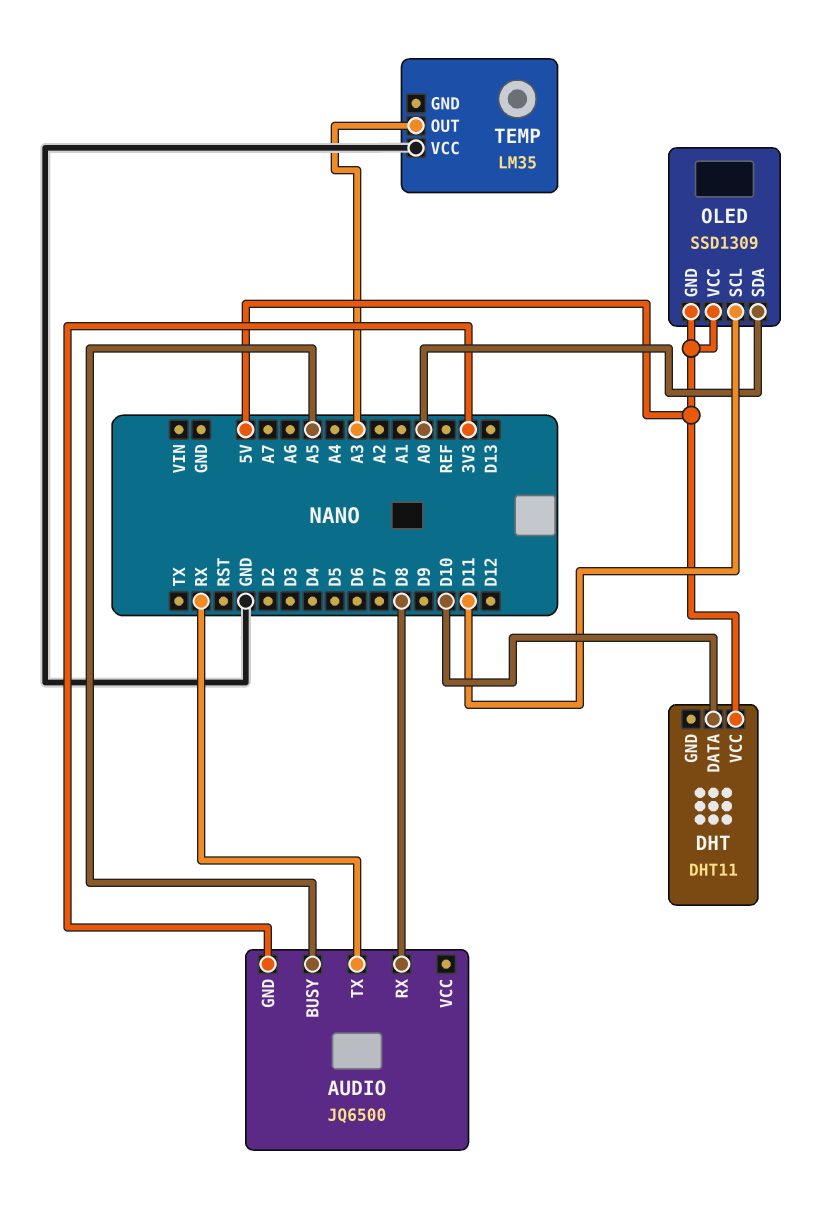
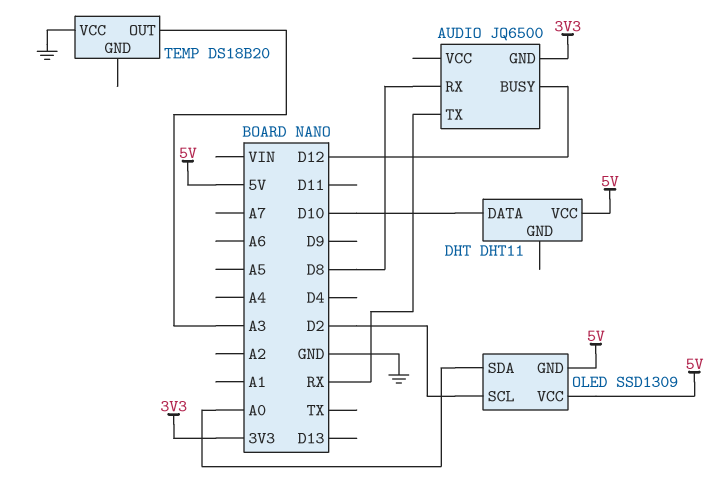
AUDIO pin BUSY: A5 -> D12
OLED pin SCL: D11 -> D2
TEMP: LM35 -> DS18B20

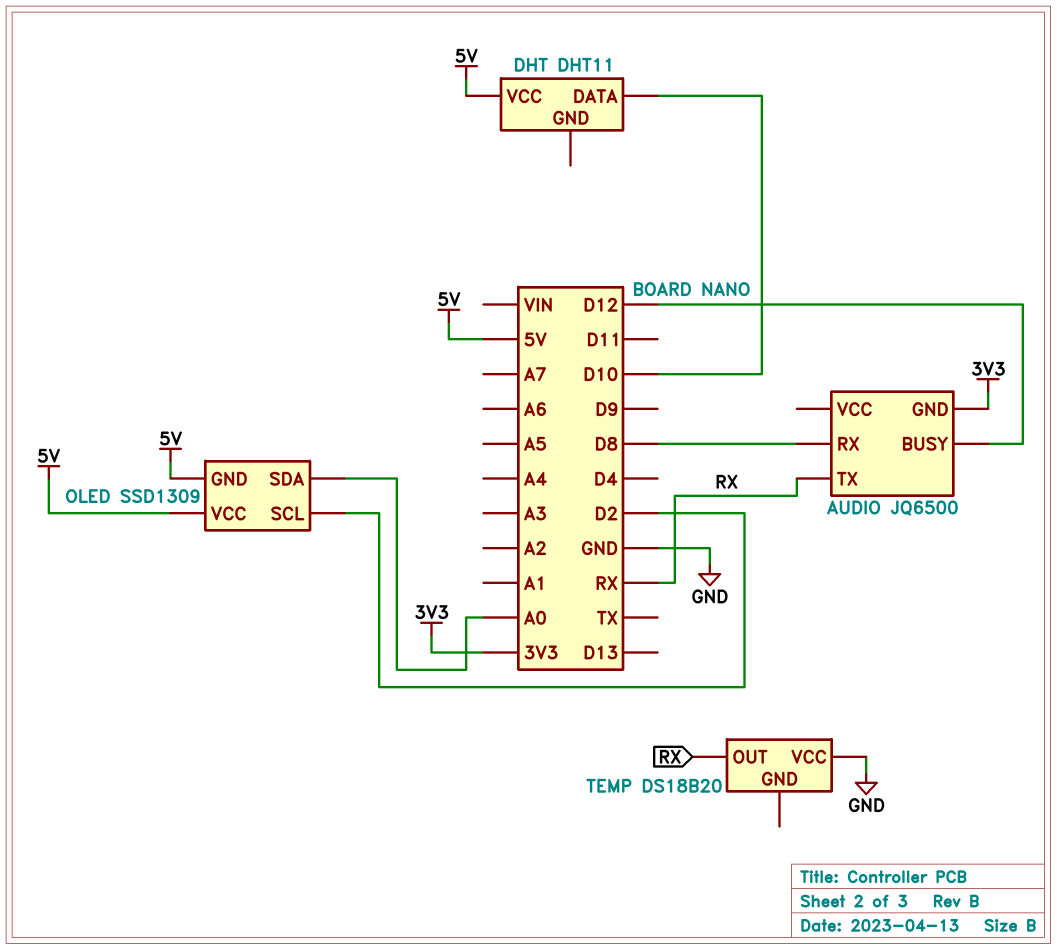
TEMP pin OUT: A3 -> RX

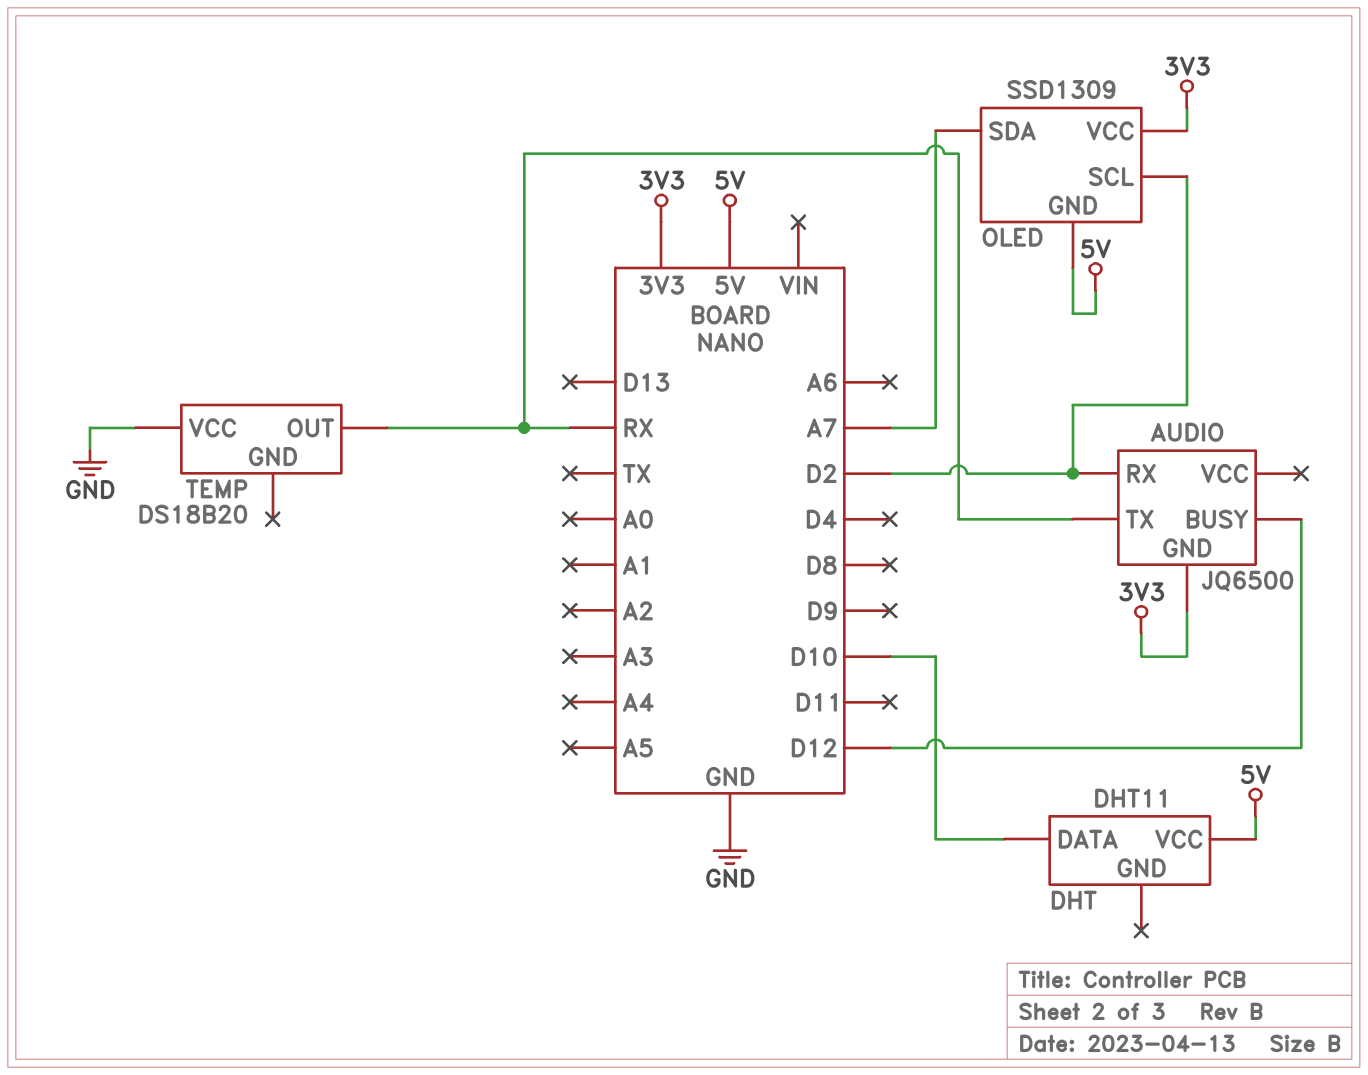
AUDIO pin RX: D8 -> D2
OLED pin SDA: A0 -> A7
OLED pin VCC: 5V -> 3V3

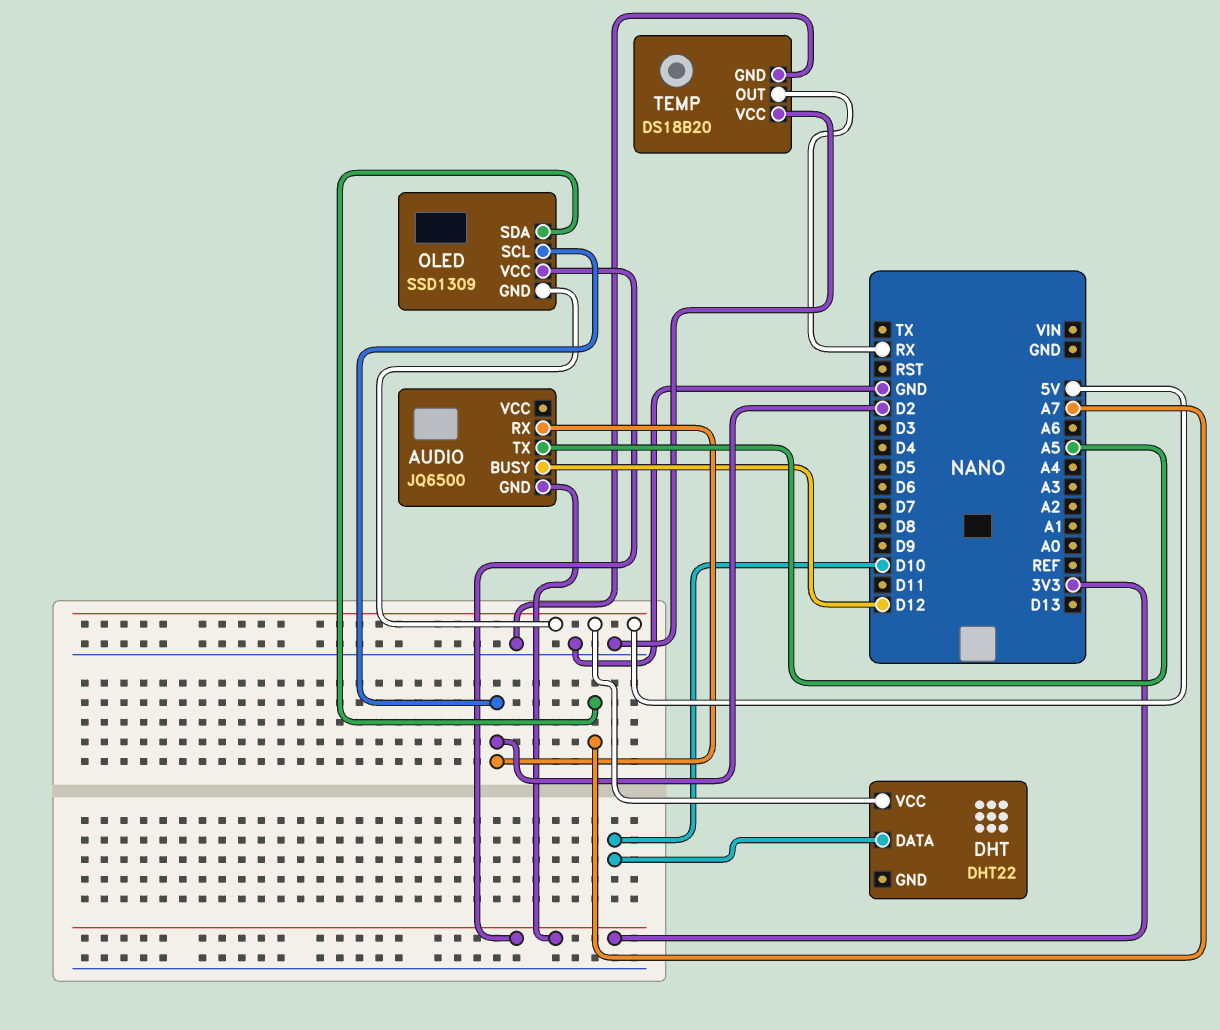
AUDIO pin TX: RX -> A5
DHT: DHT11 -> DHT22
TEMP pin GND: none -> GND

